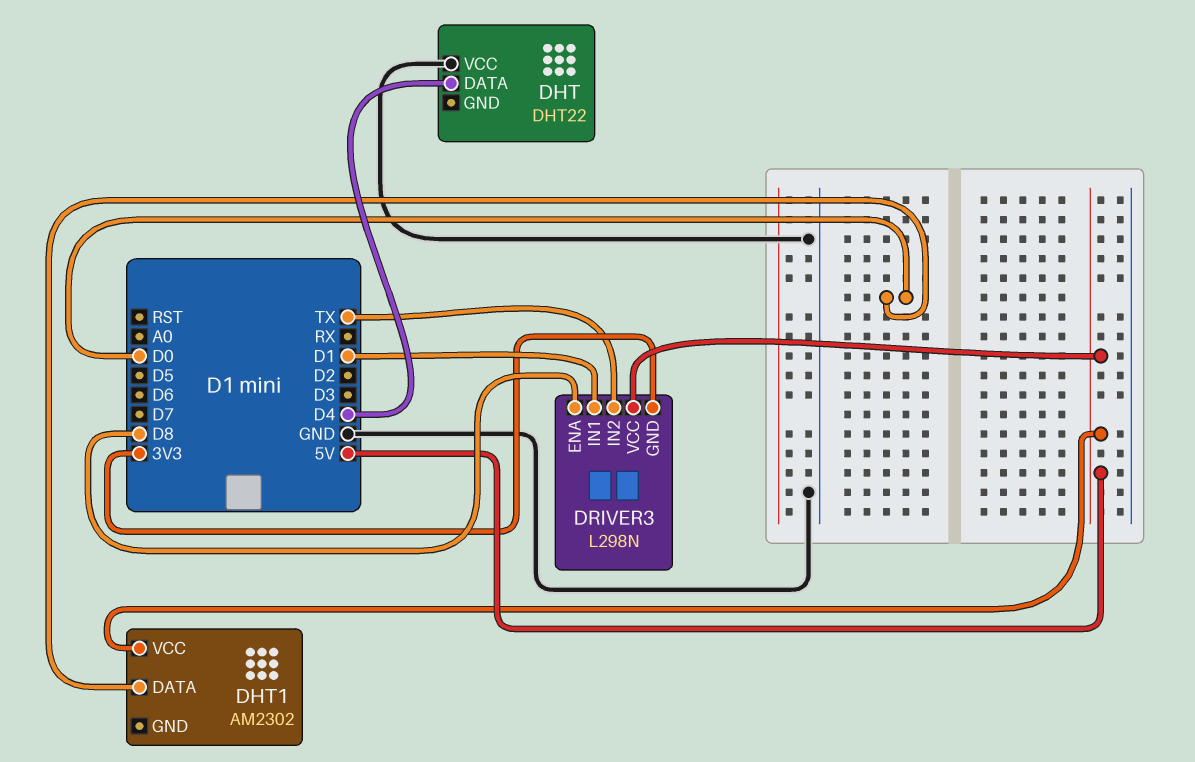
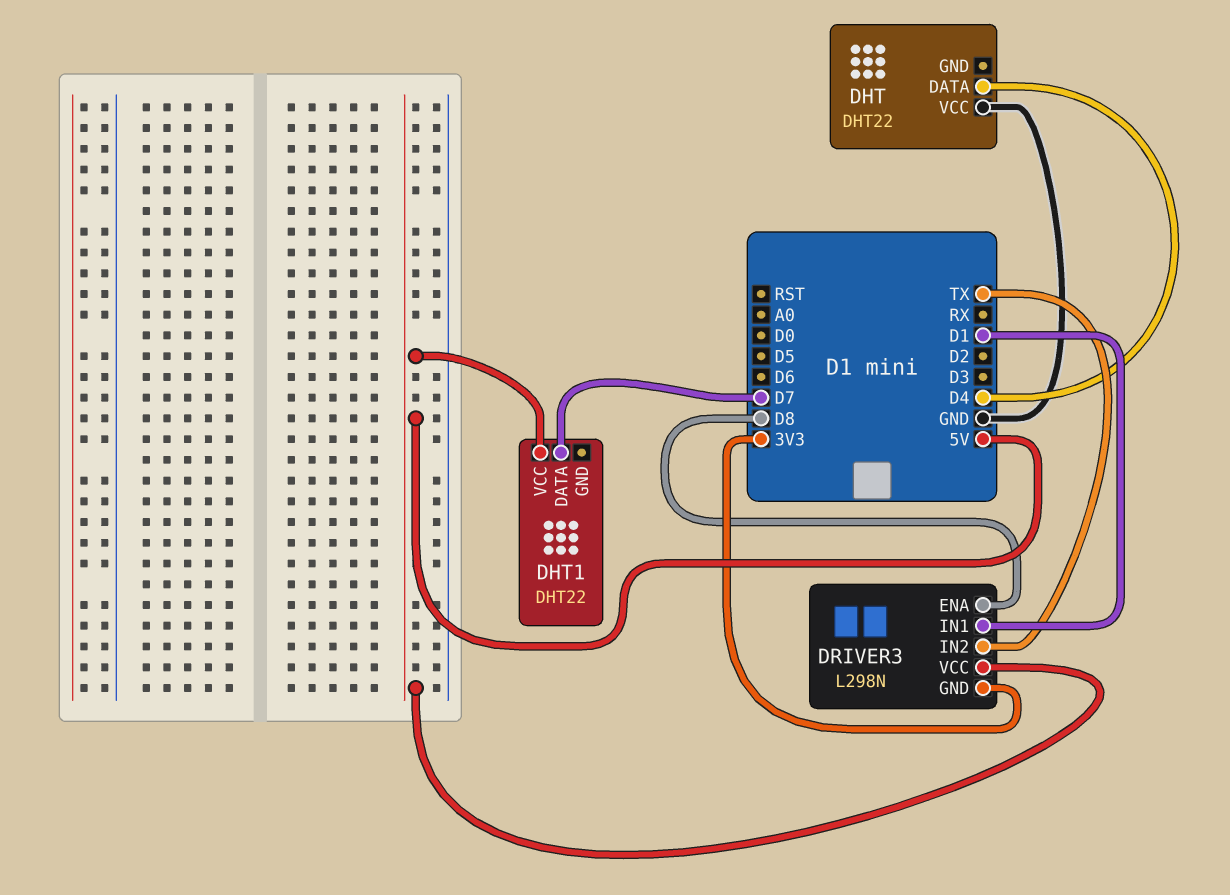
DHT1: AM2302 -> DHT22
DHT1 pin DATA: D0 -> D7

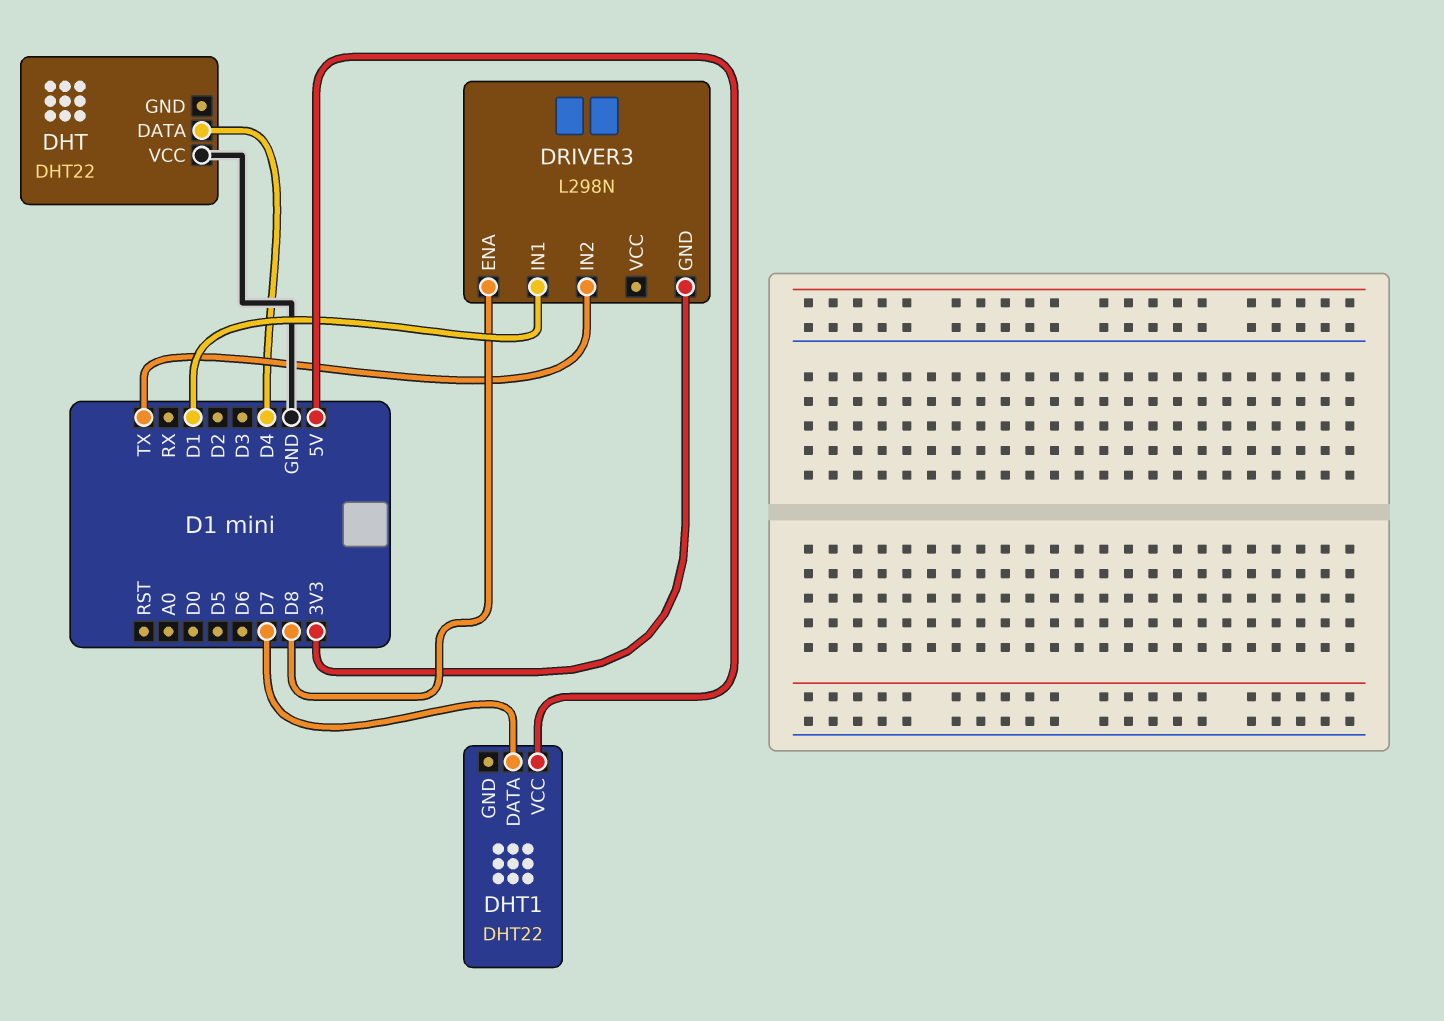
DRIVER3 pin VCC: 5V -> none

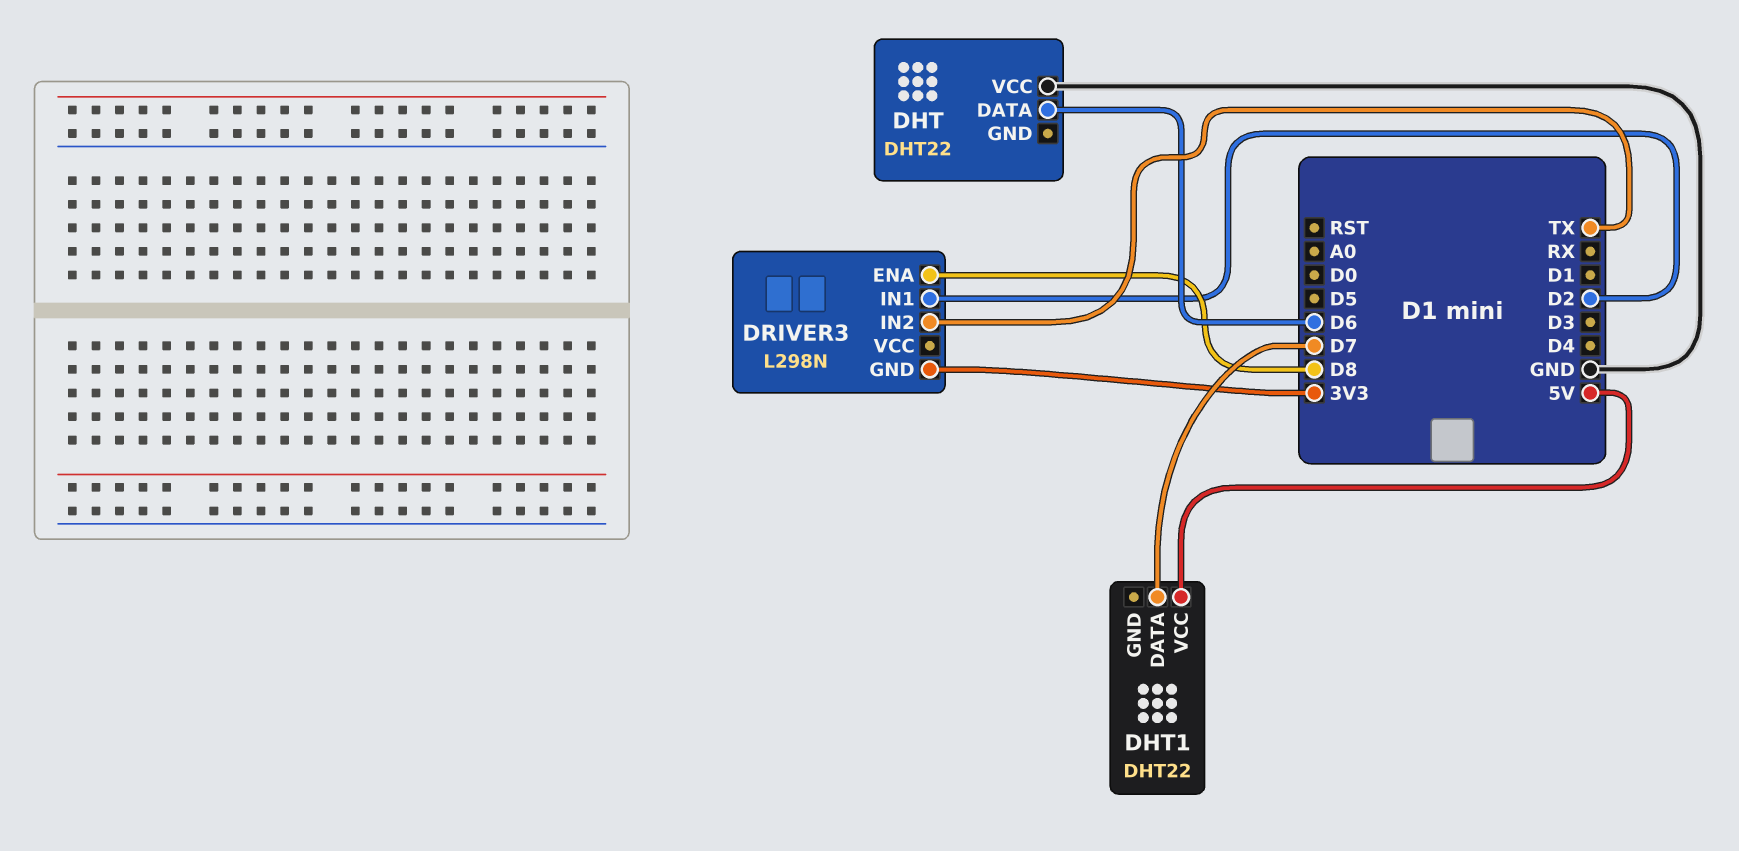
DHT pin DATA: D4 -> D6
DRIVER3 pin IN1: D1 -> D2

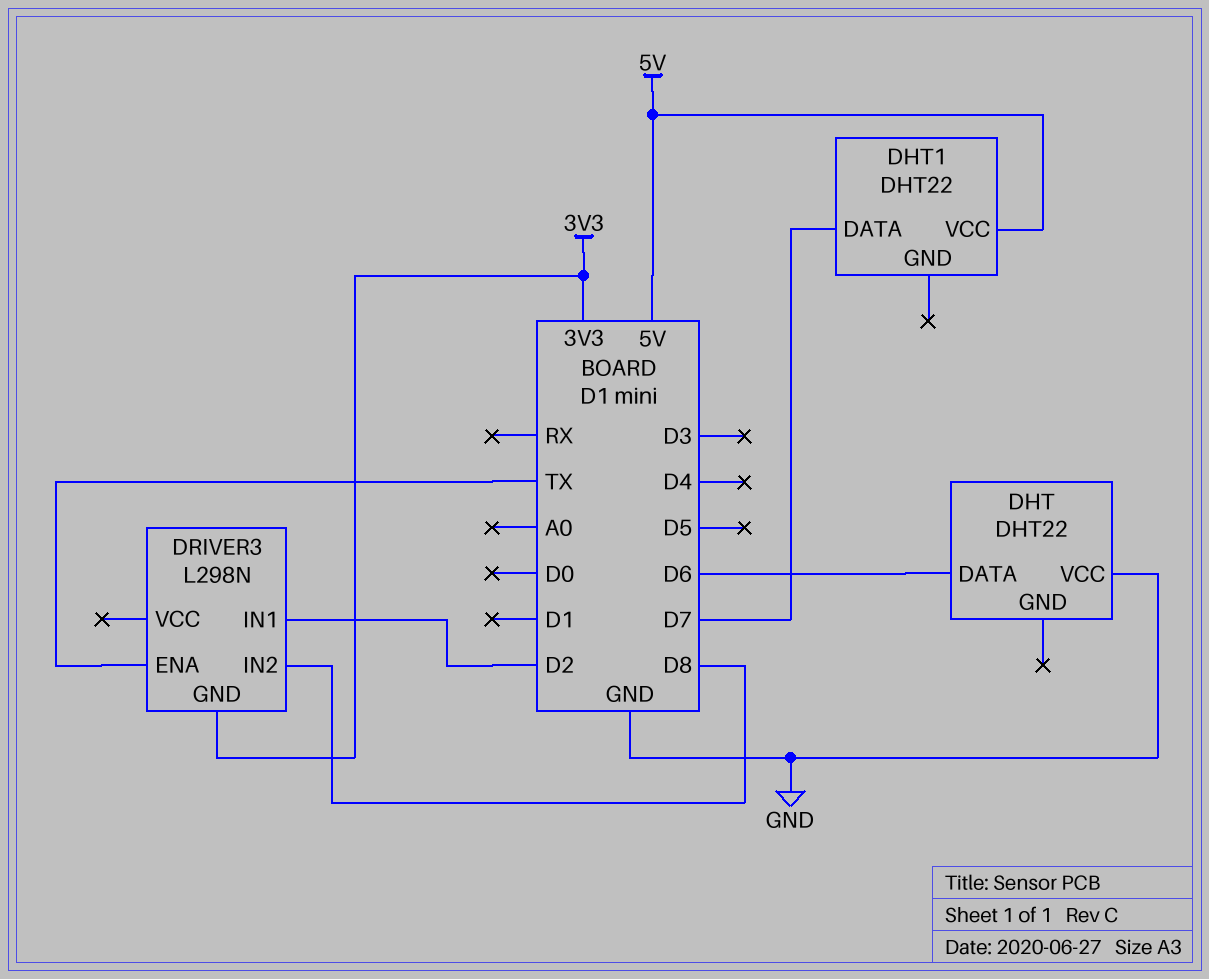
DRIVER3 pin ENA: D8 -> TX
DRIVER3 pin IN2: TX -> D8

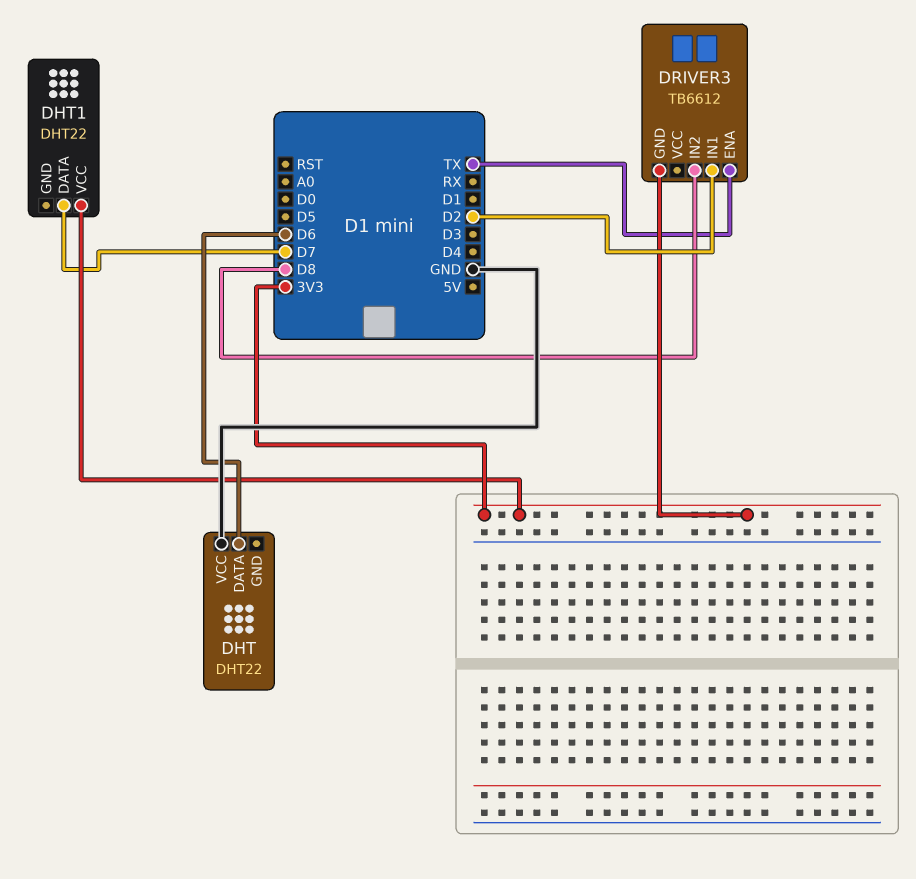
DHT1 pin VCC: 5V -> 3V3
DRIVER3: L298N -> TB6612

